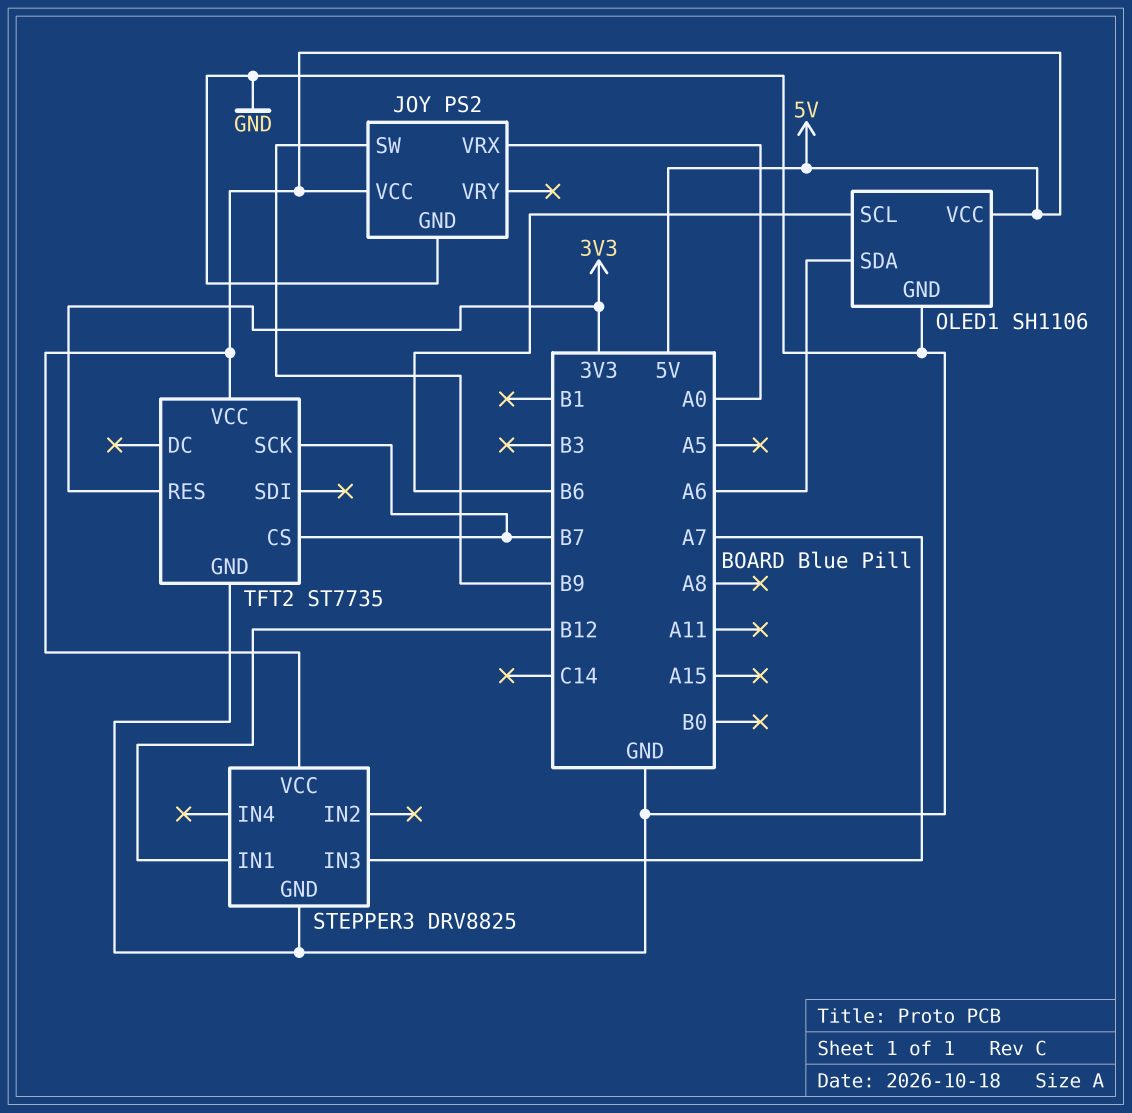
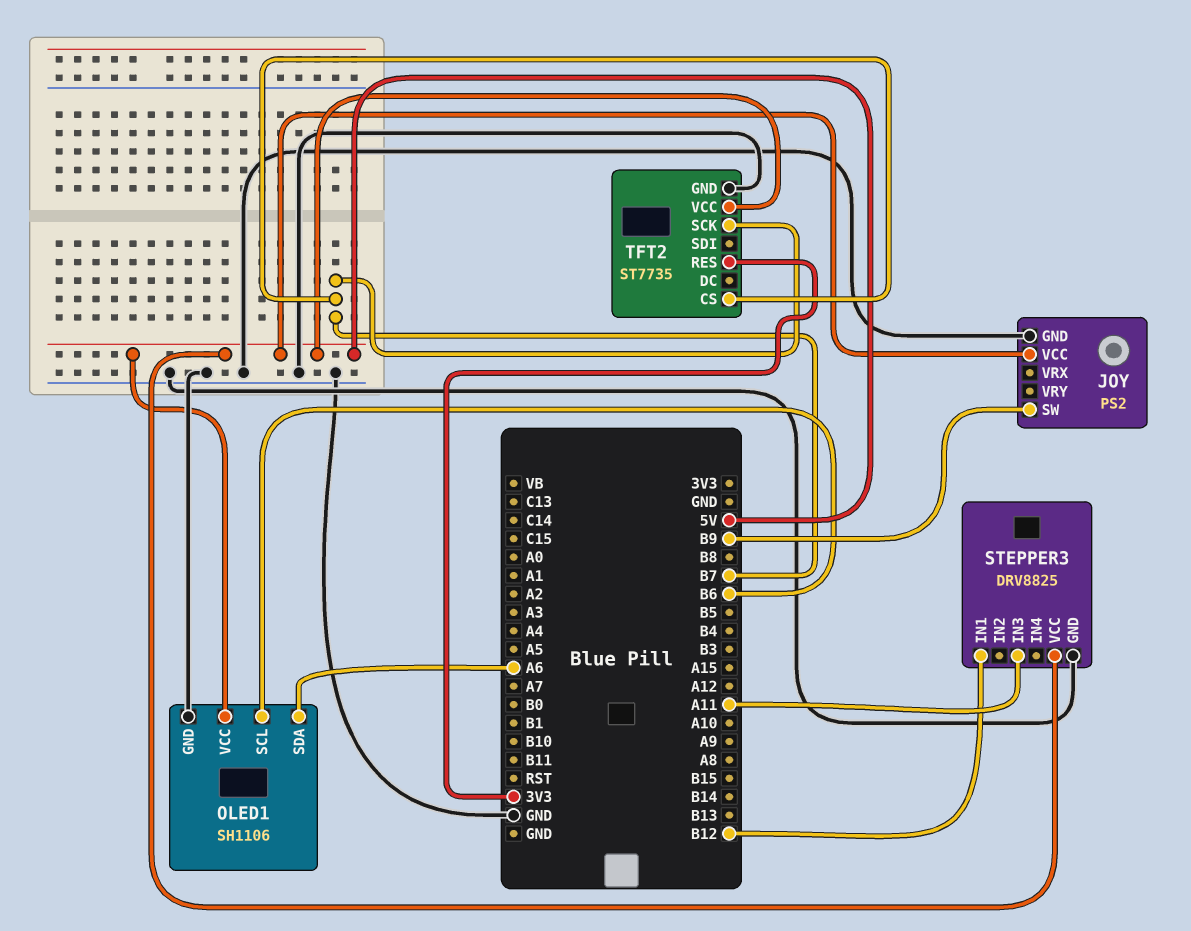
JOY pin VRX: A0 -> none
STEPPER3 pin IN3: A7 -> A11

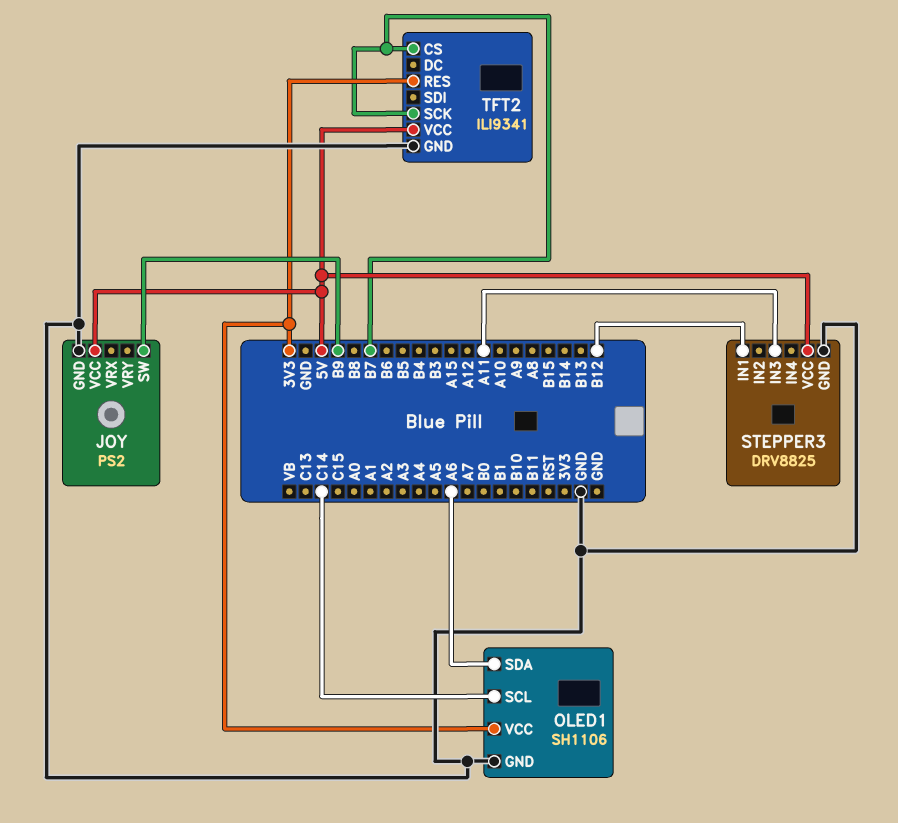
OLED1 pin SCL: B6 -> C14
OLED1 pin VCC: 5V -> 3V3
TFT2: ST7735 -> ILI9341

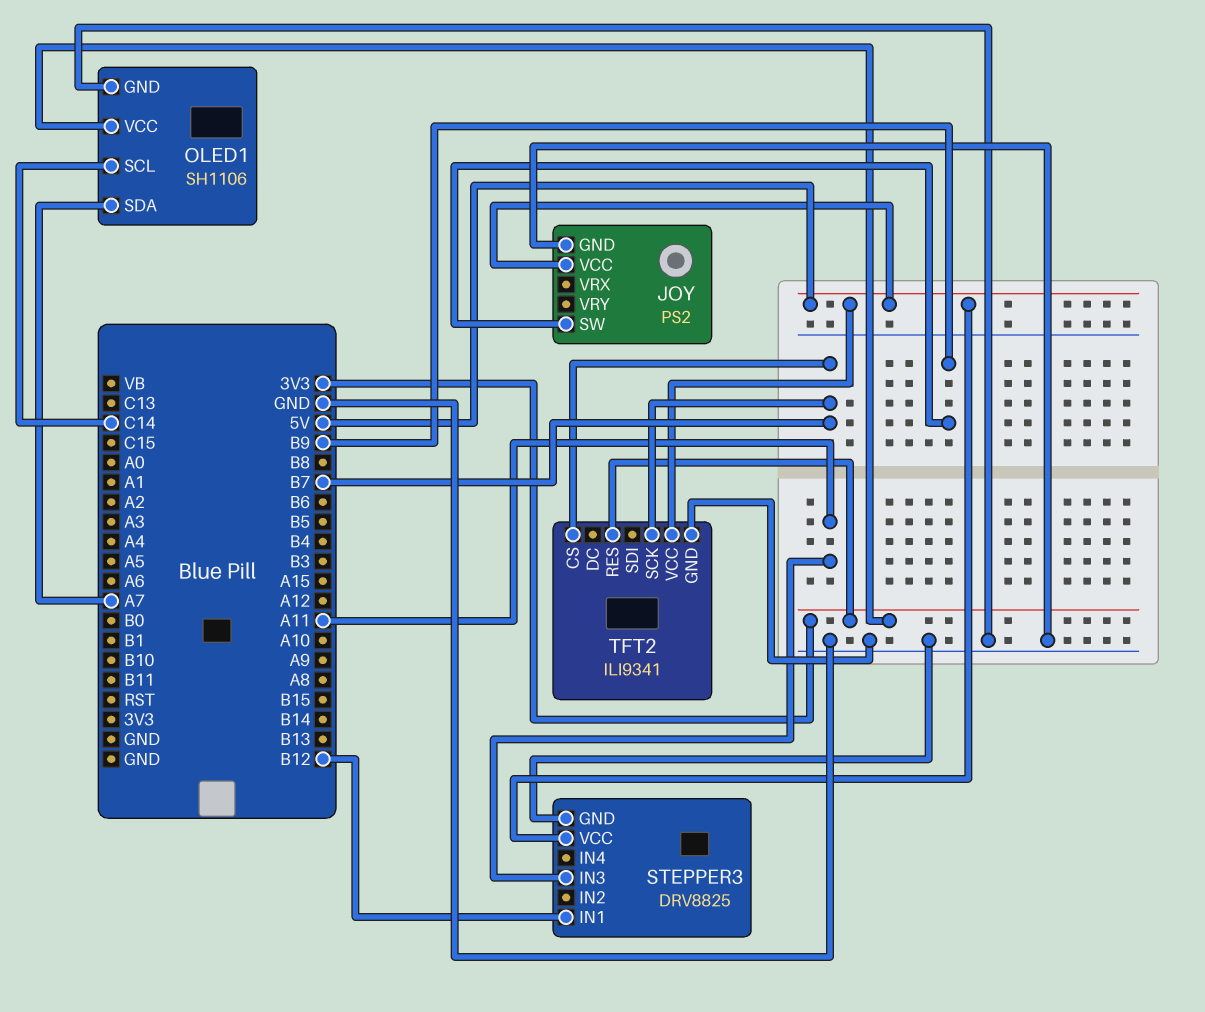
OLED1 pin SDA: A6 -> A7

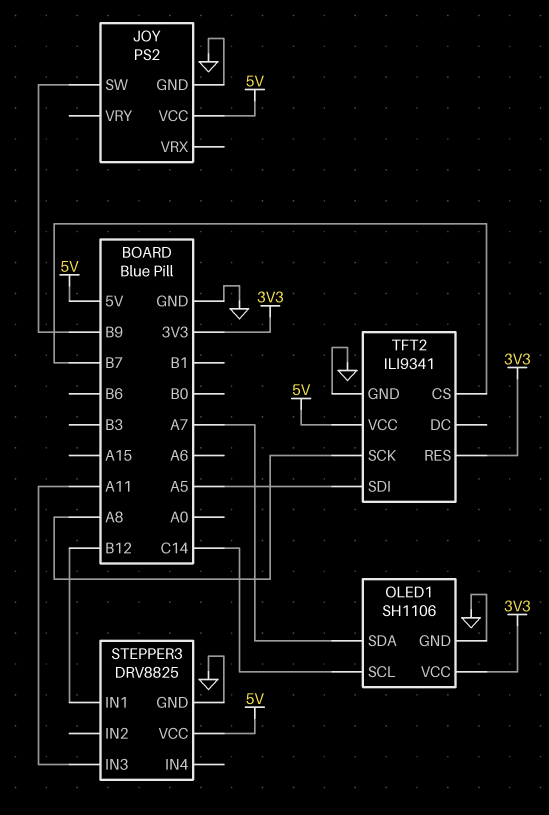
TFT2 pin SCK: B7 -> A8
TFT2 pin SDI: none -> A5

